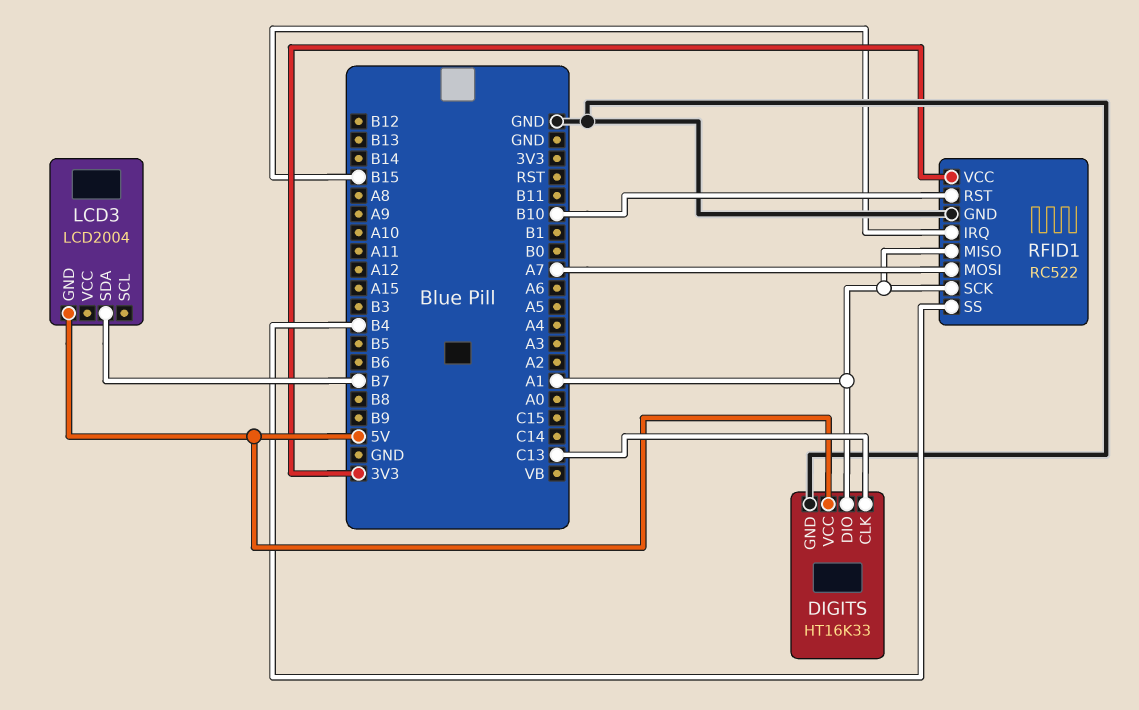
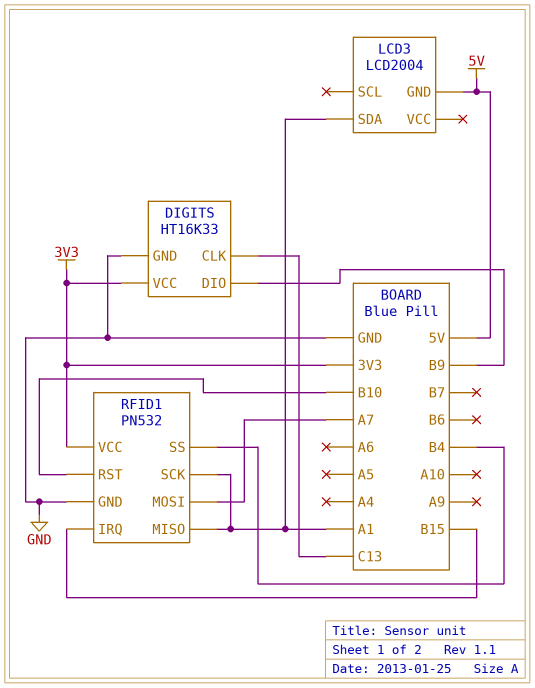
DIGITS pin DIO: A1 -> B9
DIGITS pin VCC: 5V -> 3V3
LCD3 pin SDA: B7 -> A1
RFID1: RC522 -> PN532

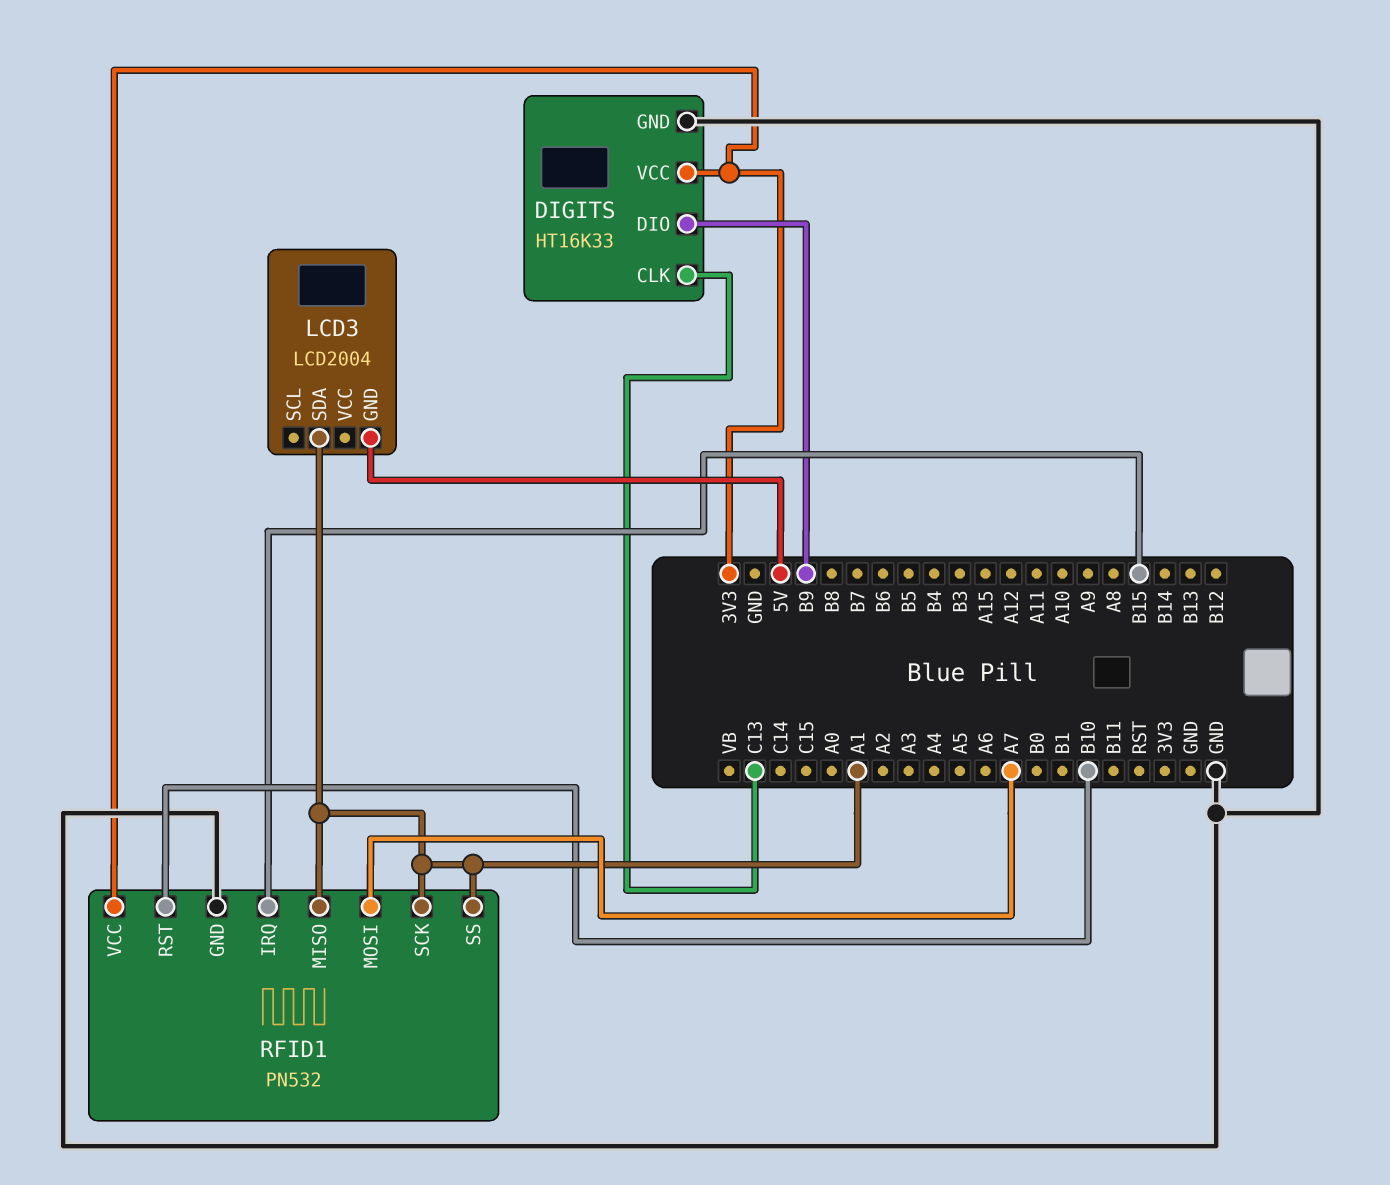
RFID1 pin SS: B4 -> A1

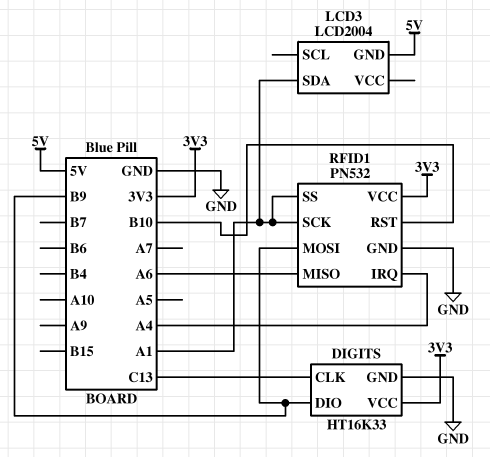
RFID1 pin IRQ: B15 -> A4
RFID1 pin MISO: A1 -> A6
RFID1 pin MOSI: A7 -> B9

